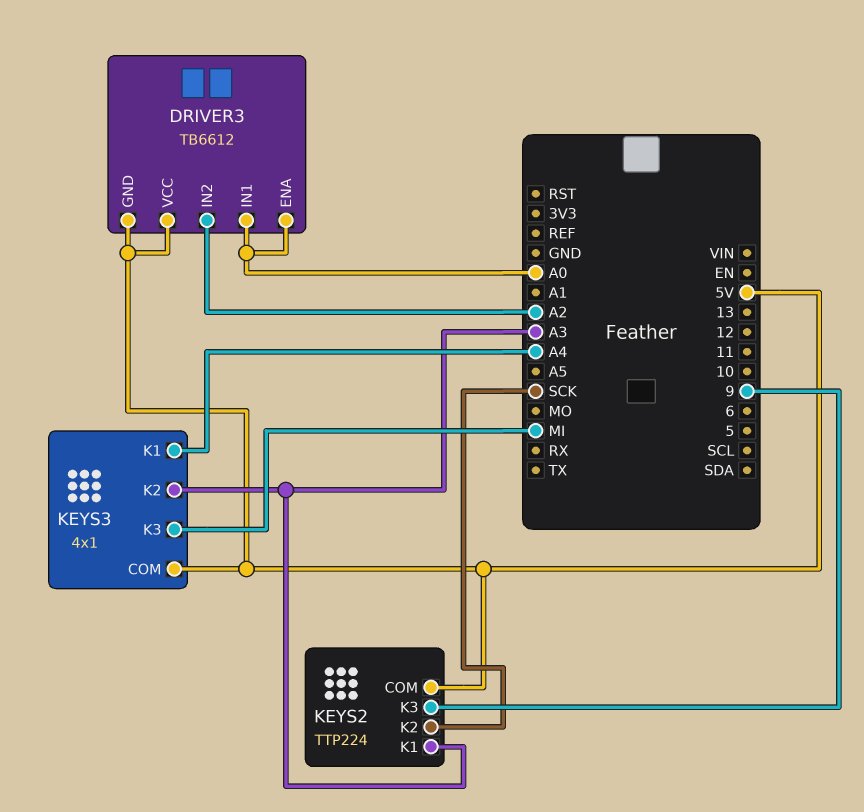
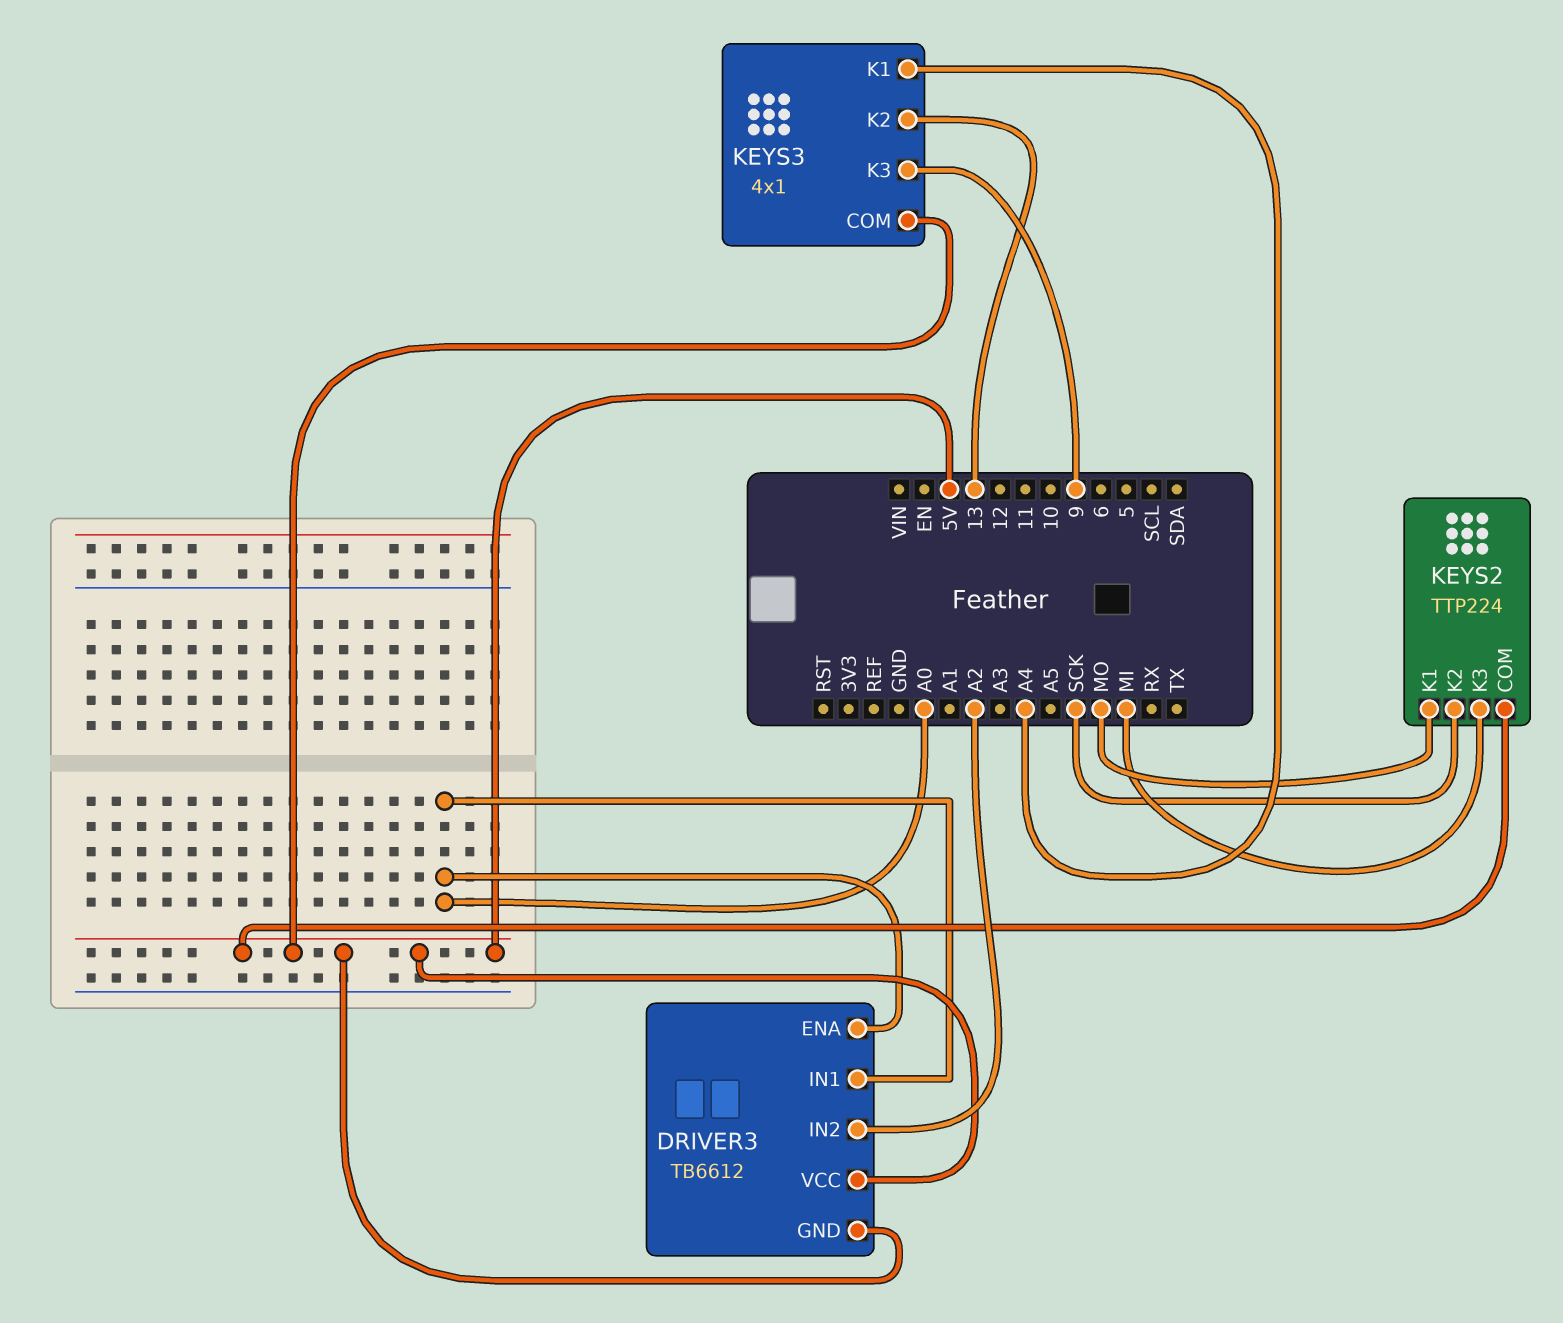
KEYS2 pin K1: A3 -> MO
KEYS2 pin K3: 9 -> MI
KEYS3 pin K2: A3 -> 13
KEYS3 pin K3: MI -> 9

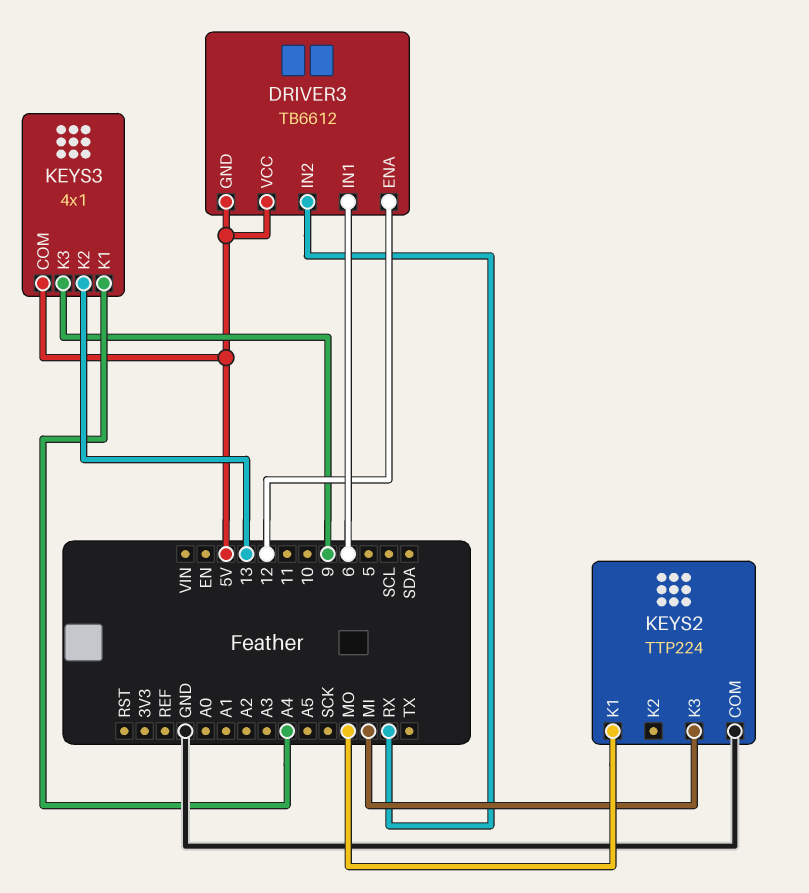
DRIVER3 pin ENA: A0 -> 12
DRIVER3 pin IN1: A0 -> 6
DRIVER3 pin IN2: A2 -> RX
KEYS2 pin COM: 5V -> GND
KEYS2 pin K2: SCK -> none

